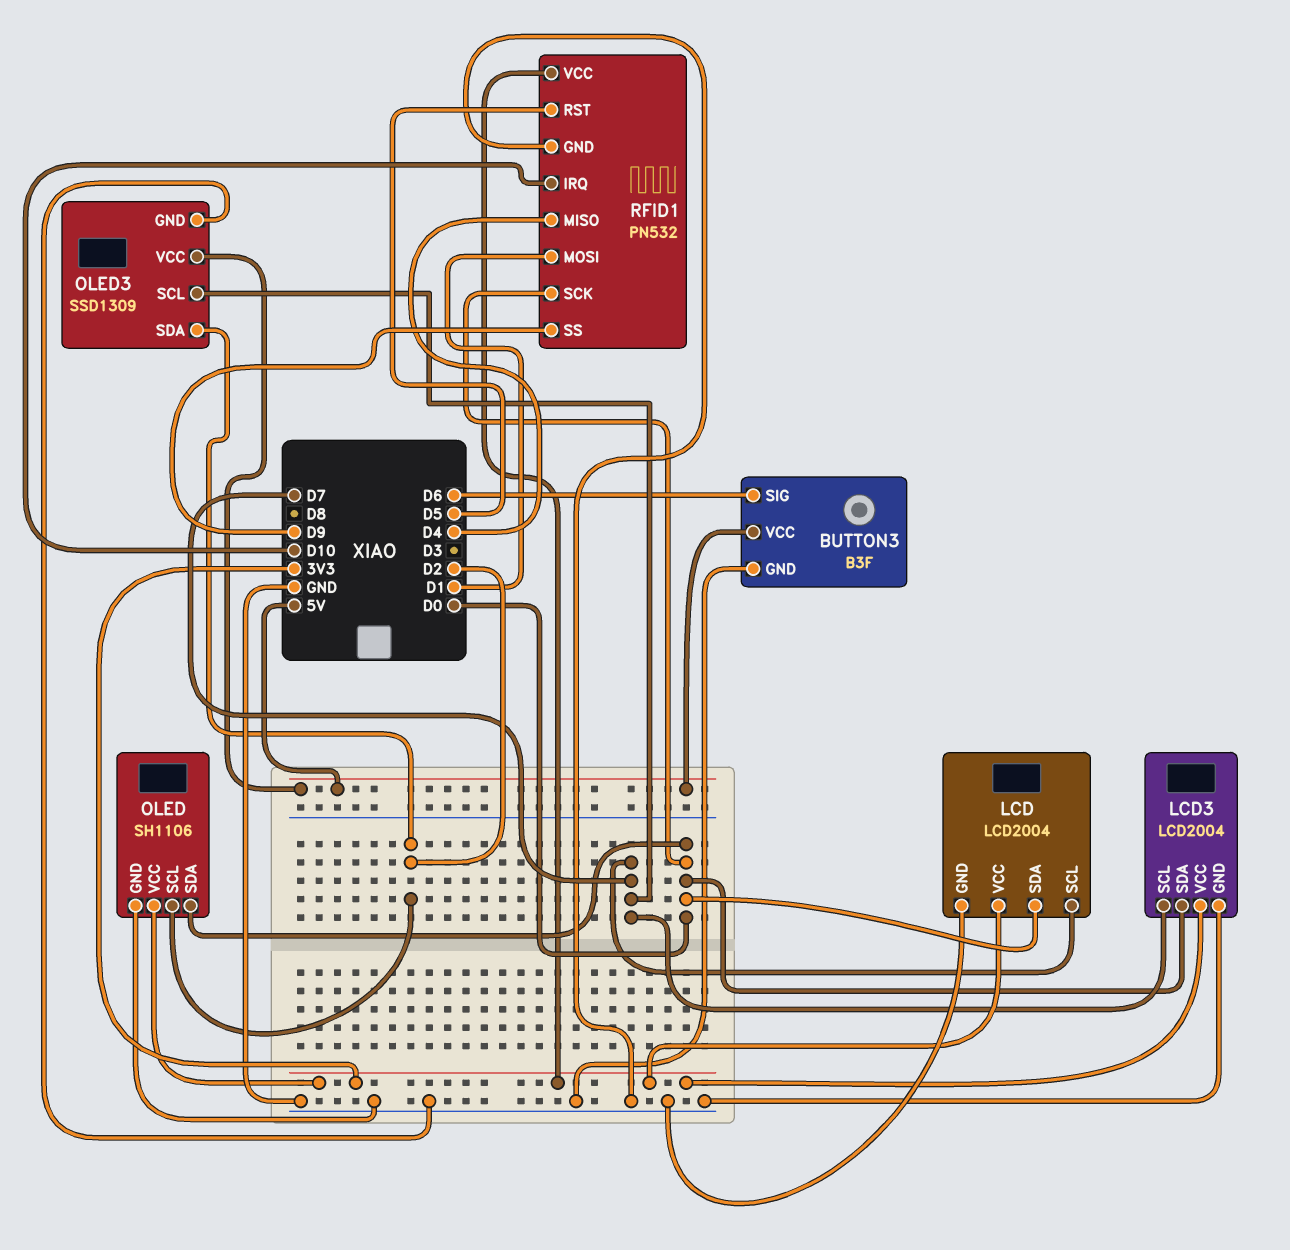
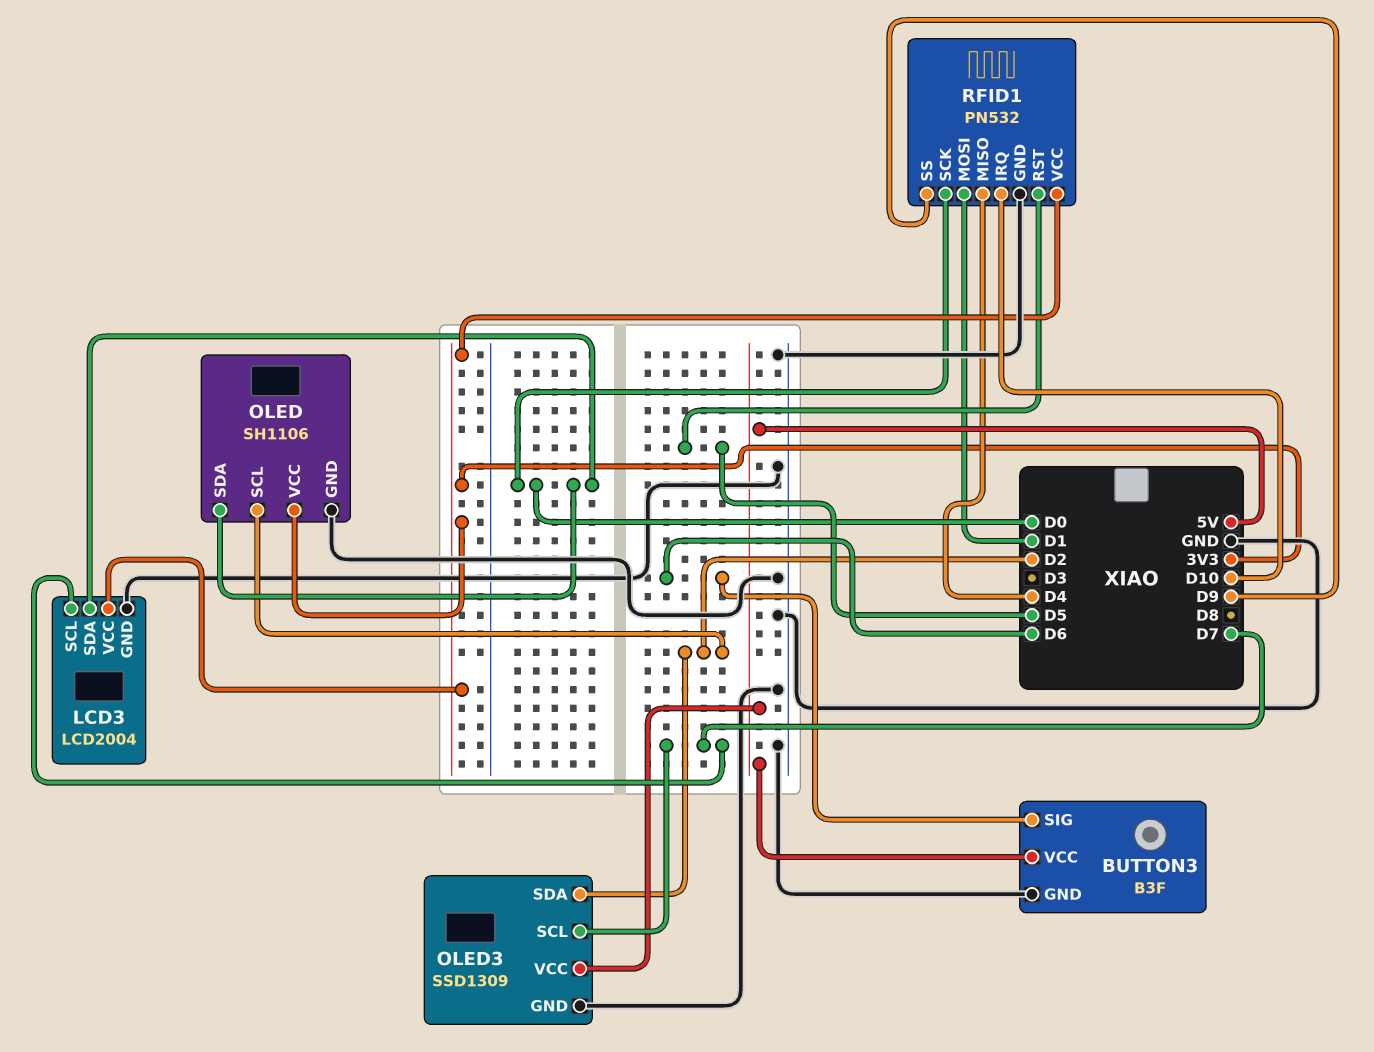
LCD: LCD2004 -> none
LCD pin GND: GND -> none
LCD pin SCL: D7 -> none
LCD pin SDA: D0 -> none
LCD pin VCC: 3V3 -> none

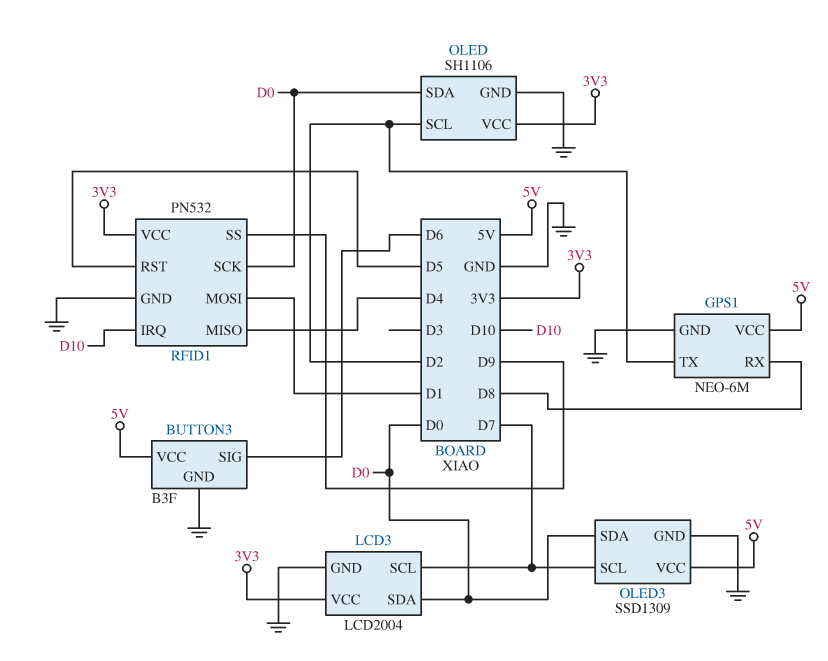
GPS1: none -> NEO-6M
GPS1 pin GND: none -> GND
GPS1 pin RX: none -> D8
GPS1 pin TX: none -> D2
GPS1 pin VCC: none -> 5V
OLED3 pin SDA: D2 -> D0

